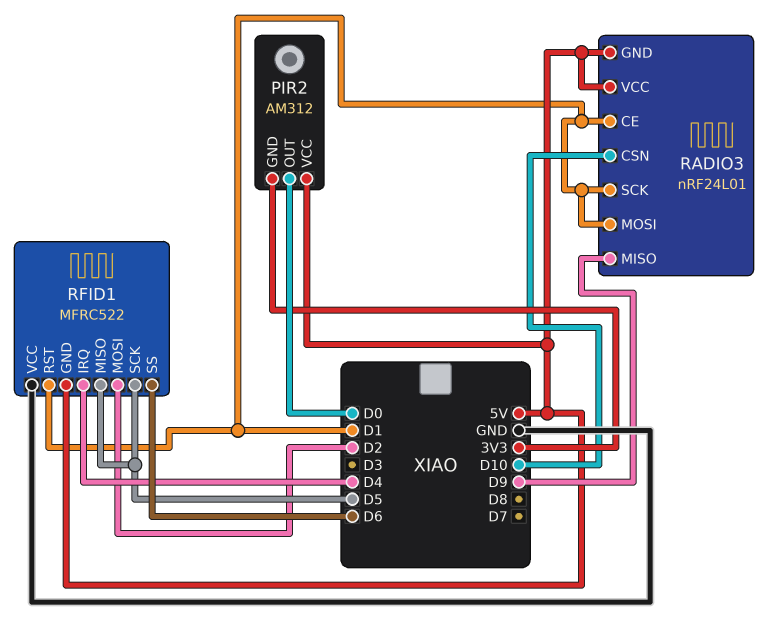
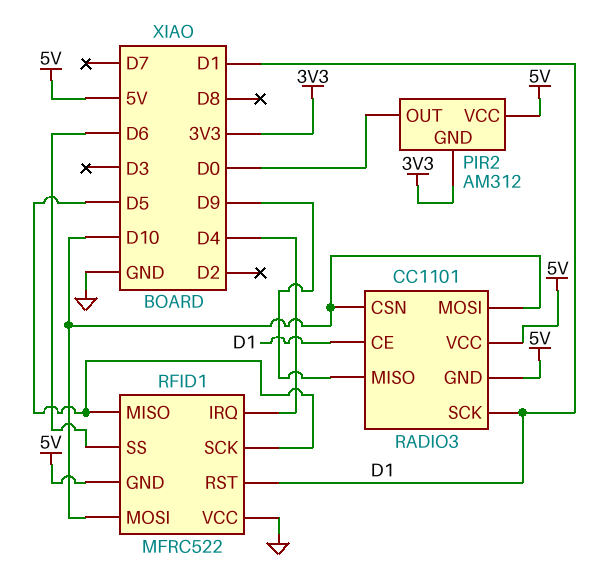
RADIO3: nRF24L01 -> CC1101
RADIO3 pin MOSI: D1 -> D10
RFID1 pin MOSI: D2 -> D10

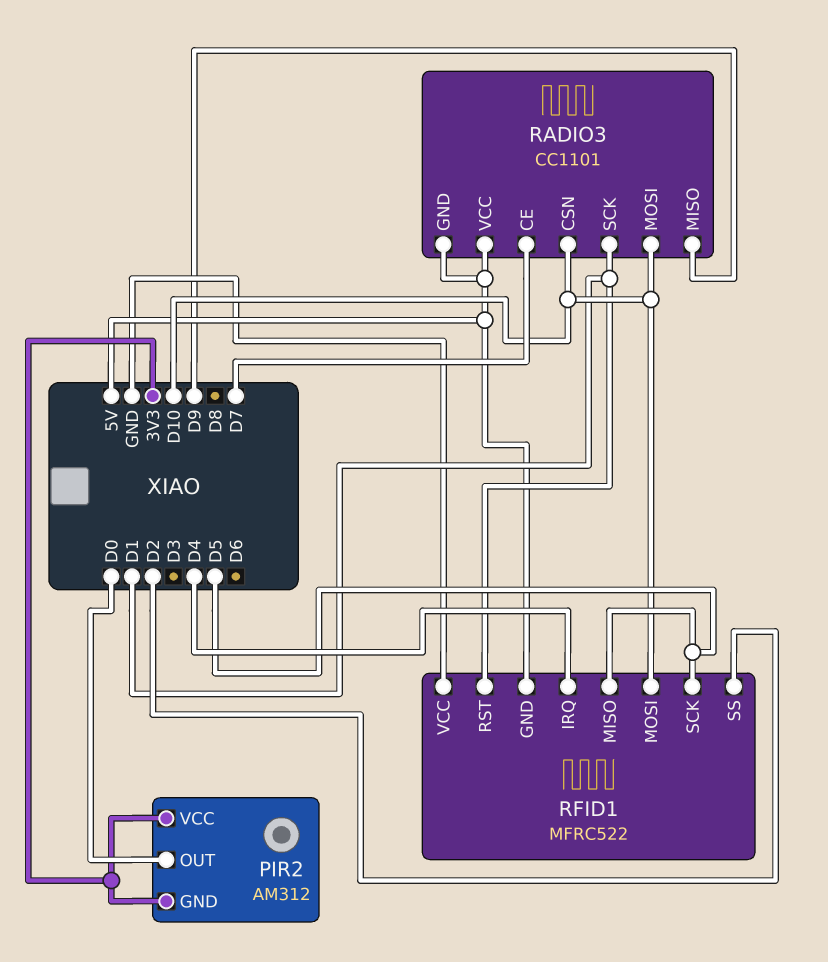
PIR2 pin VCC: 5V -> 3V3
RADIO3 pin CE: D1 -> D7
RFID1 pin SS: D6 -> D2

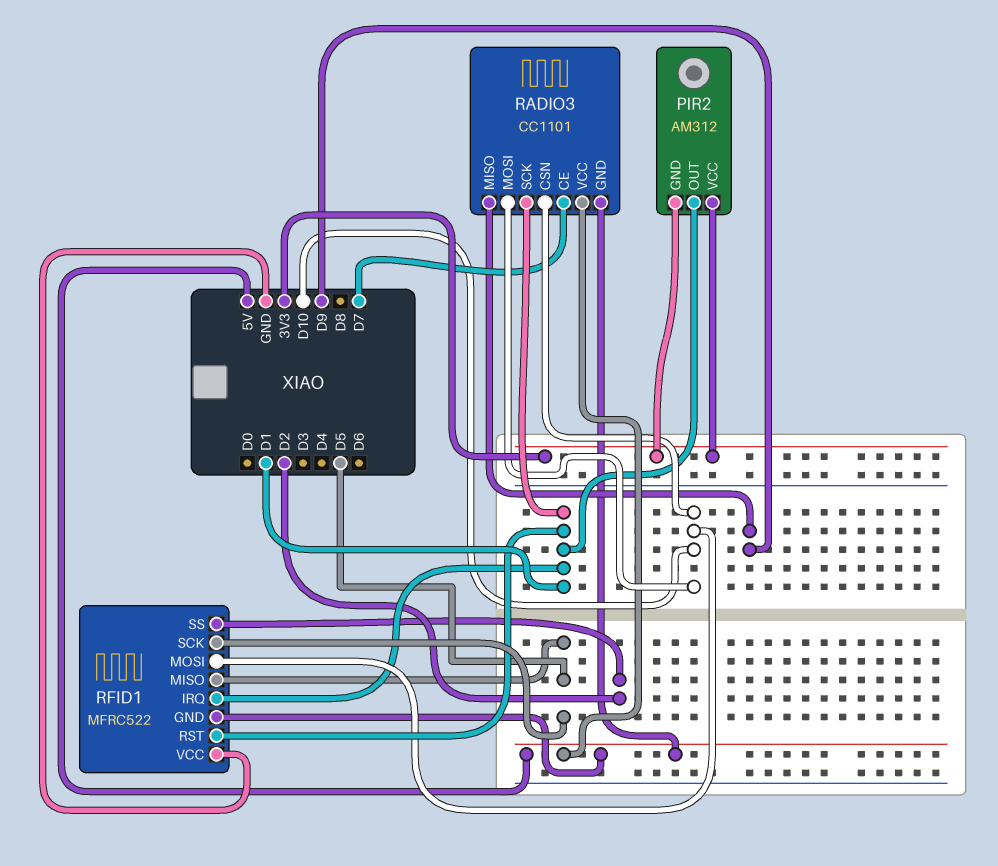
PIR2 pin OUT: D0 -> D1
RFID1 pin IRQ: D4 -> D1

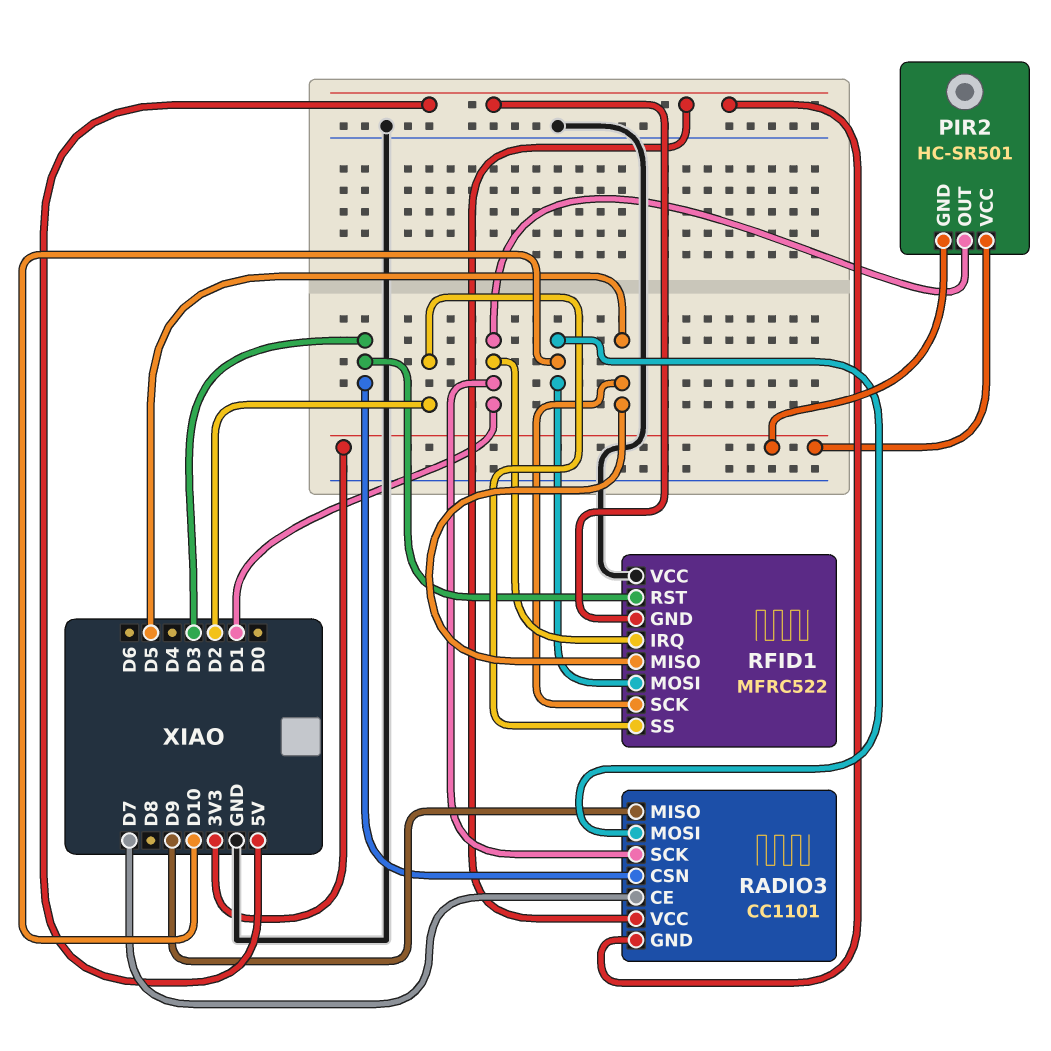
PIR2: AM312 -> HC-SR501
RADIO3 pin CSN: D10 -> D3
RFID1 pin RST: D1 -> D3

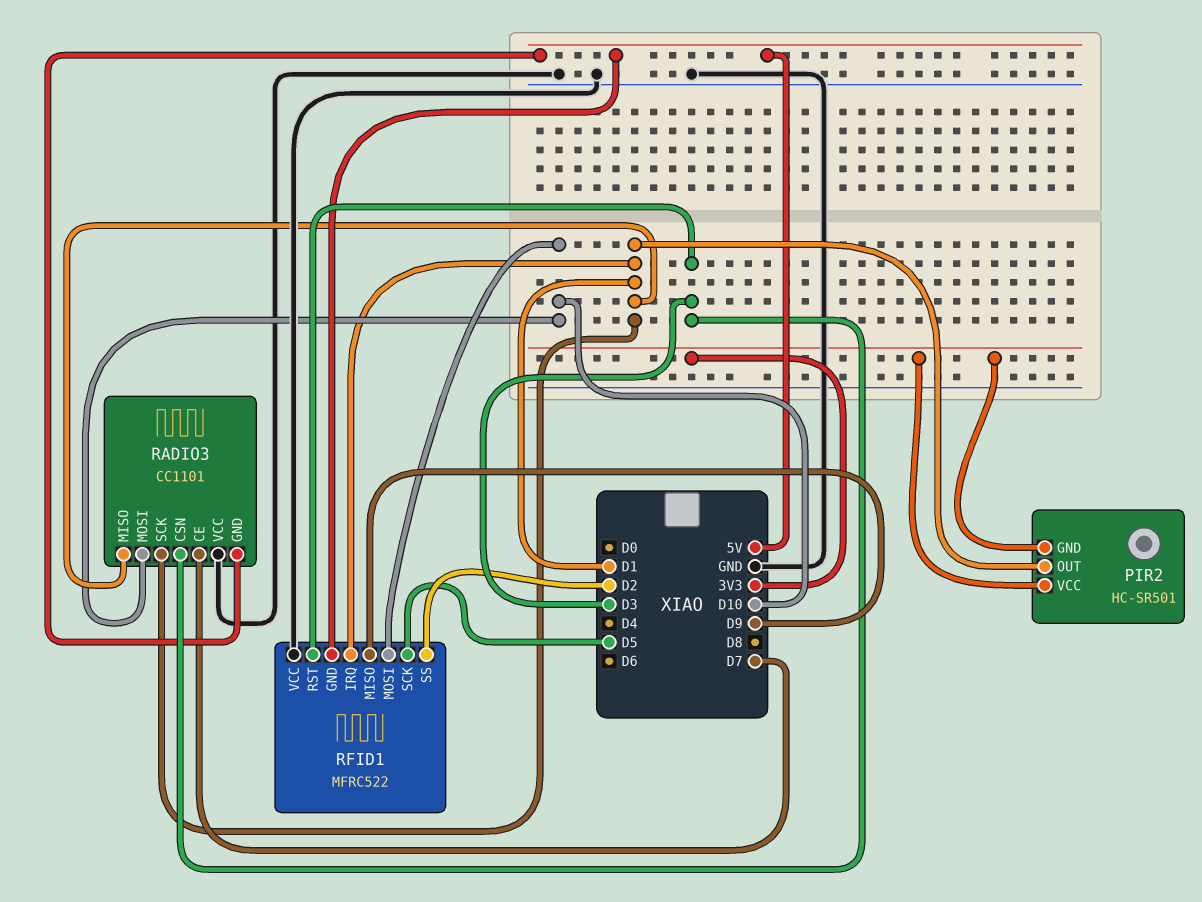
RADIO3 pin MISO: D9 -> D1
RADIO3 pin VCC: 5V -> GND
RFID1 pin MISO: D5 -> D9

